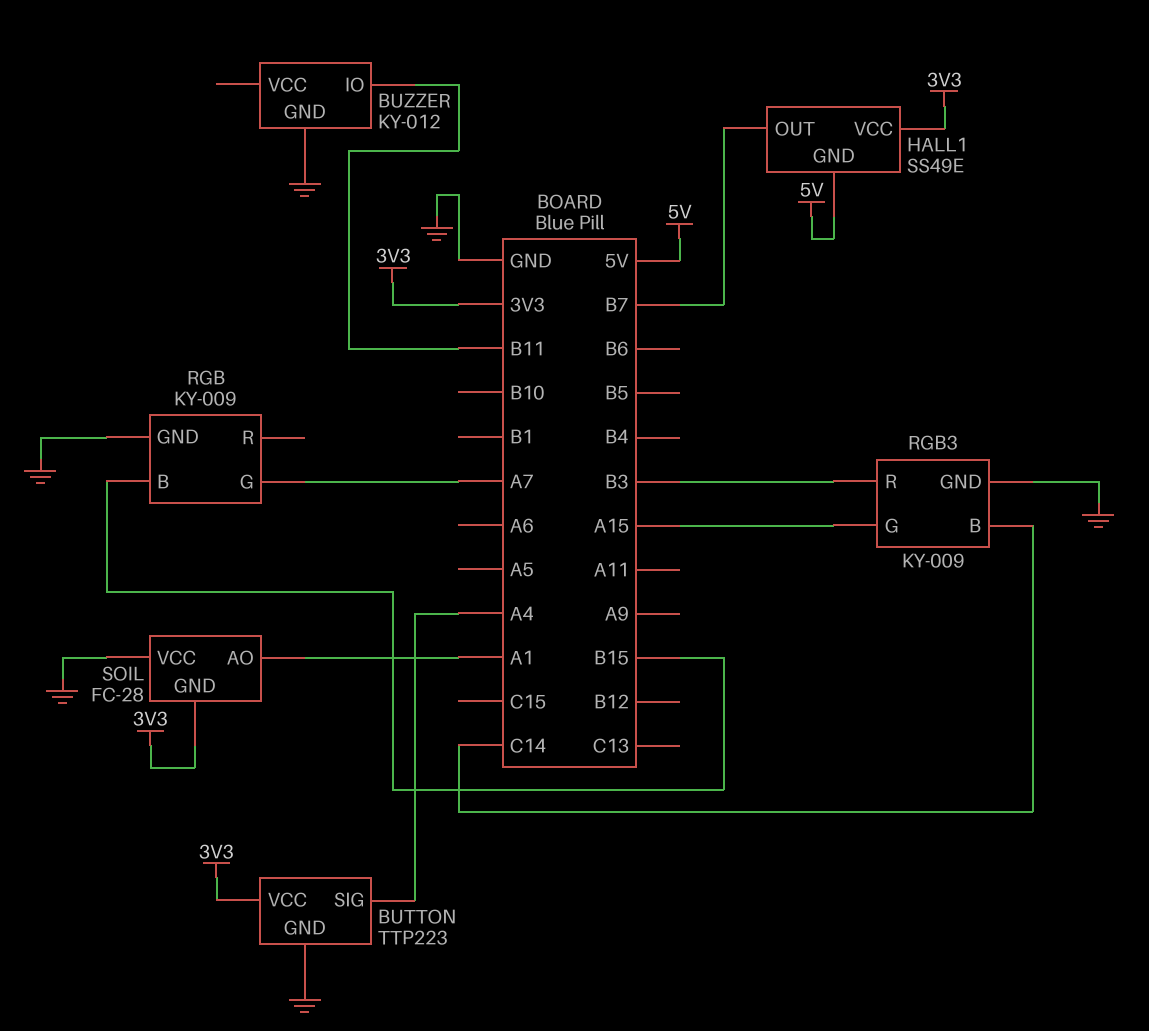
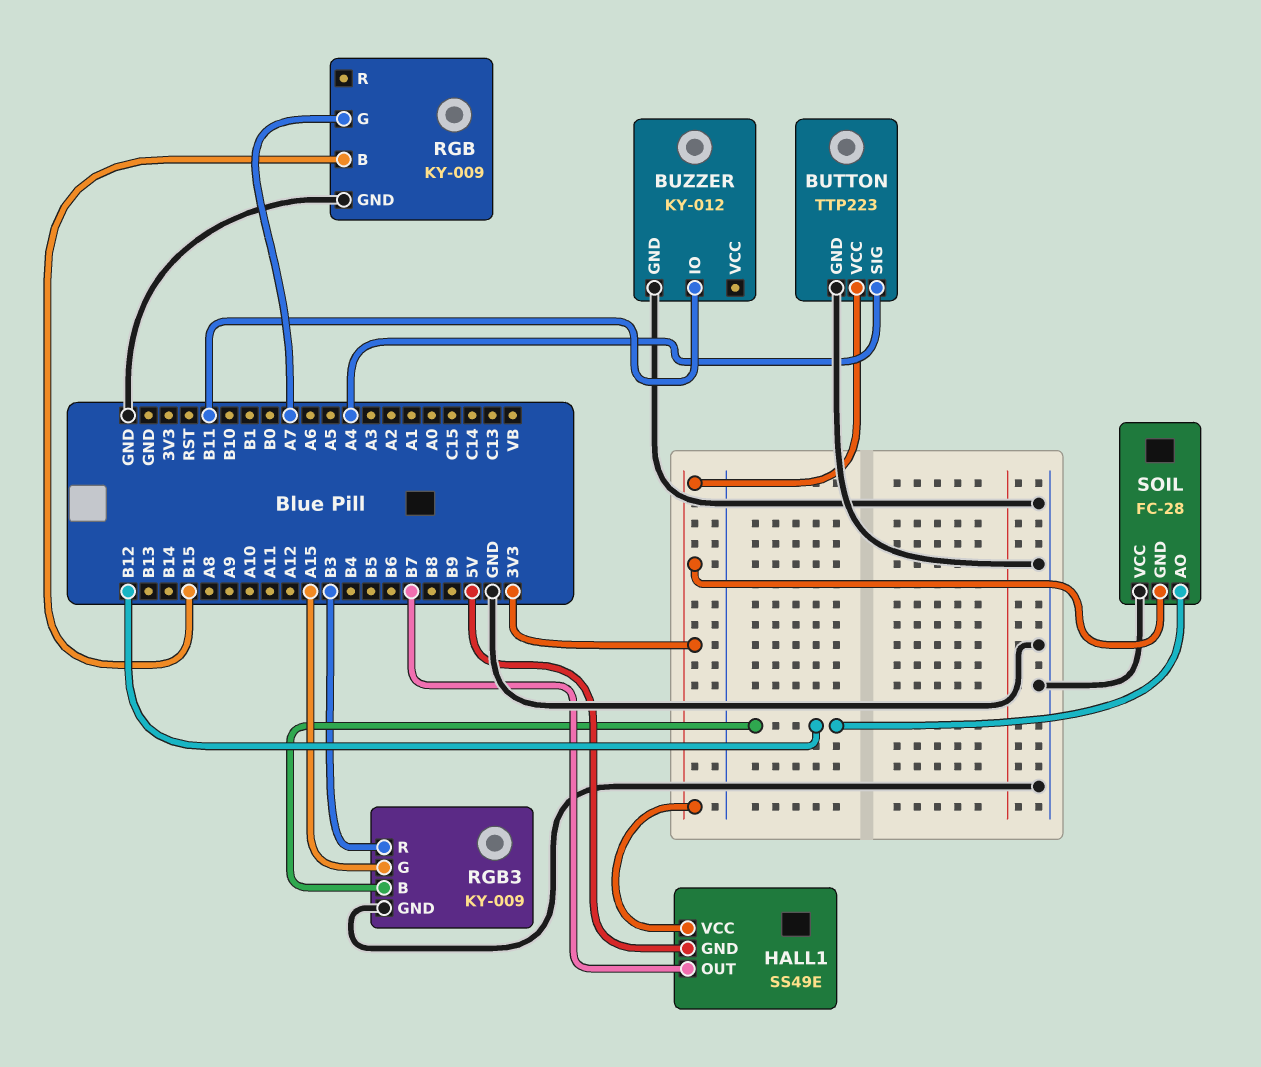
RGB3 pin B: C14 -> B12
SOIL pin AO: A1 -> B12

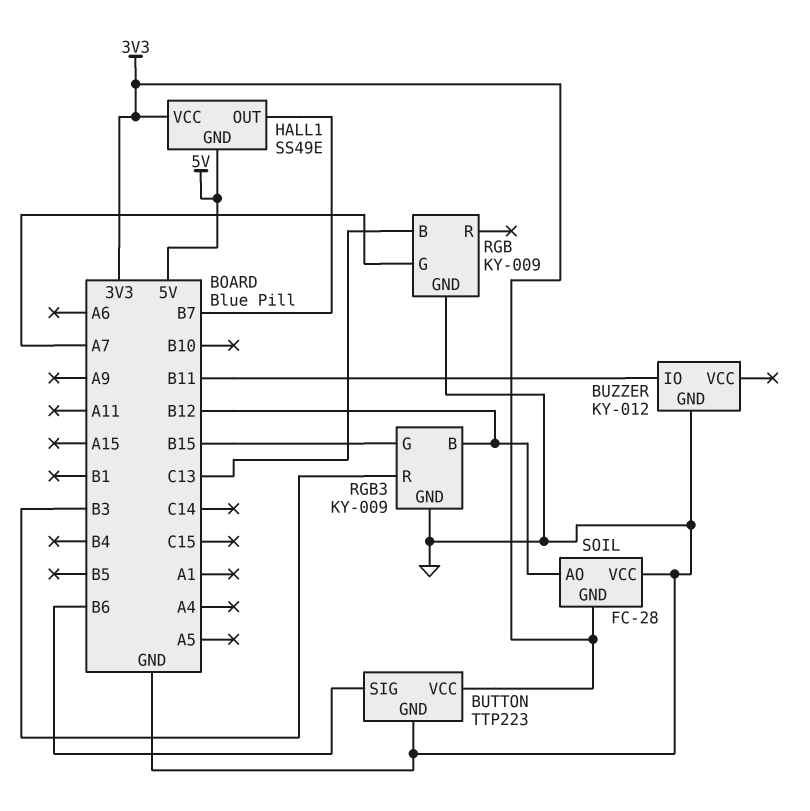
BUTTON pin SIG: A4 -> B6
RGB pin B: B15 -> C13
RGB3 pin G: A15 -> B15

